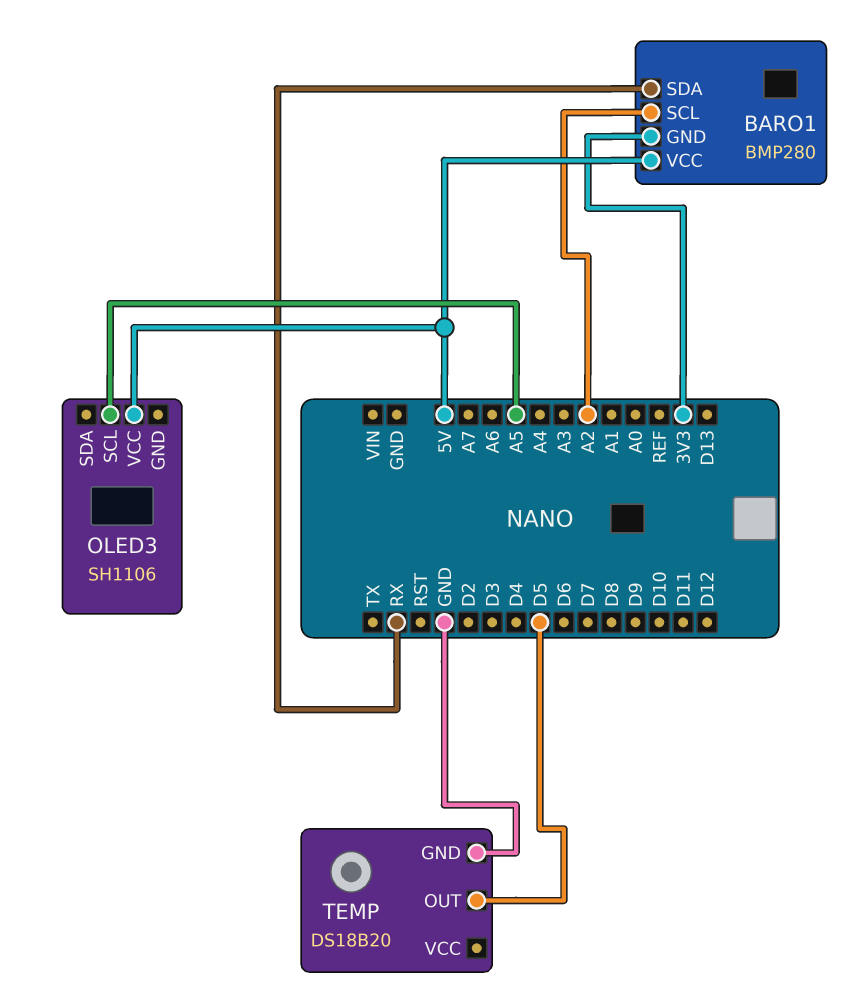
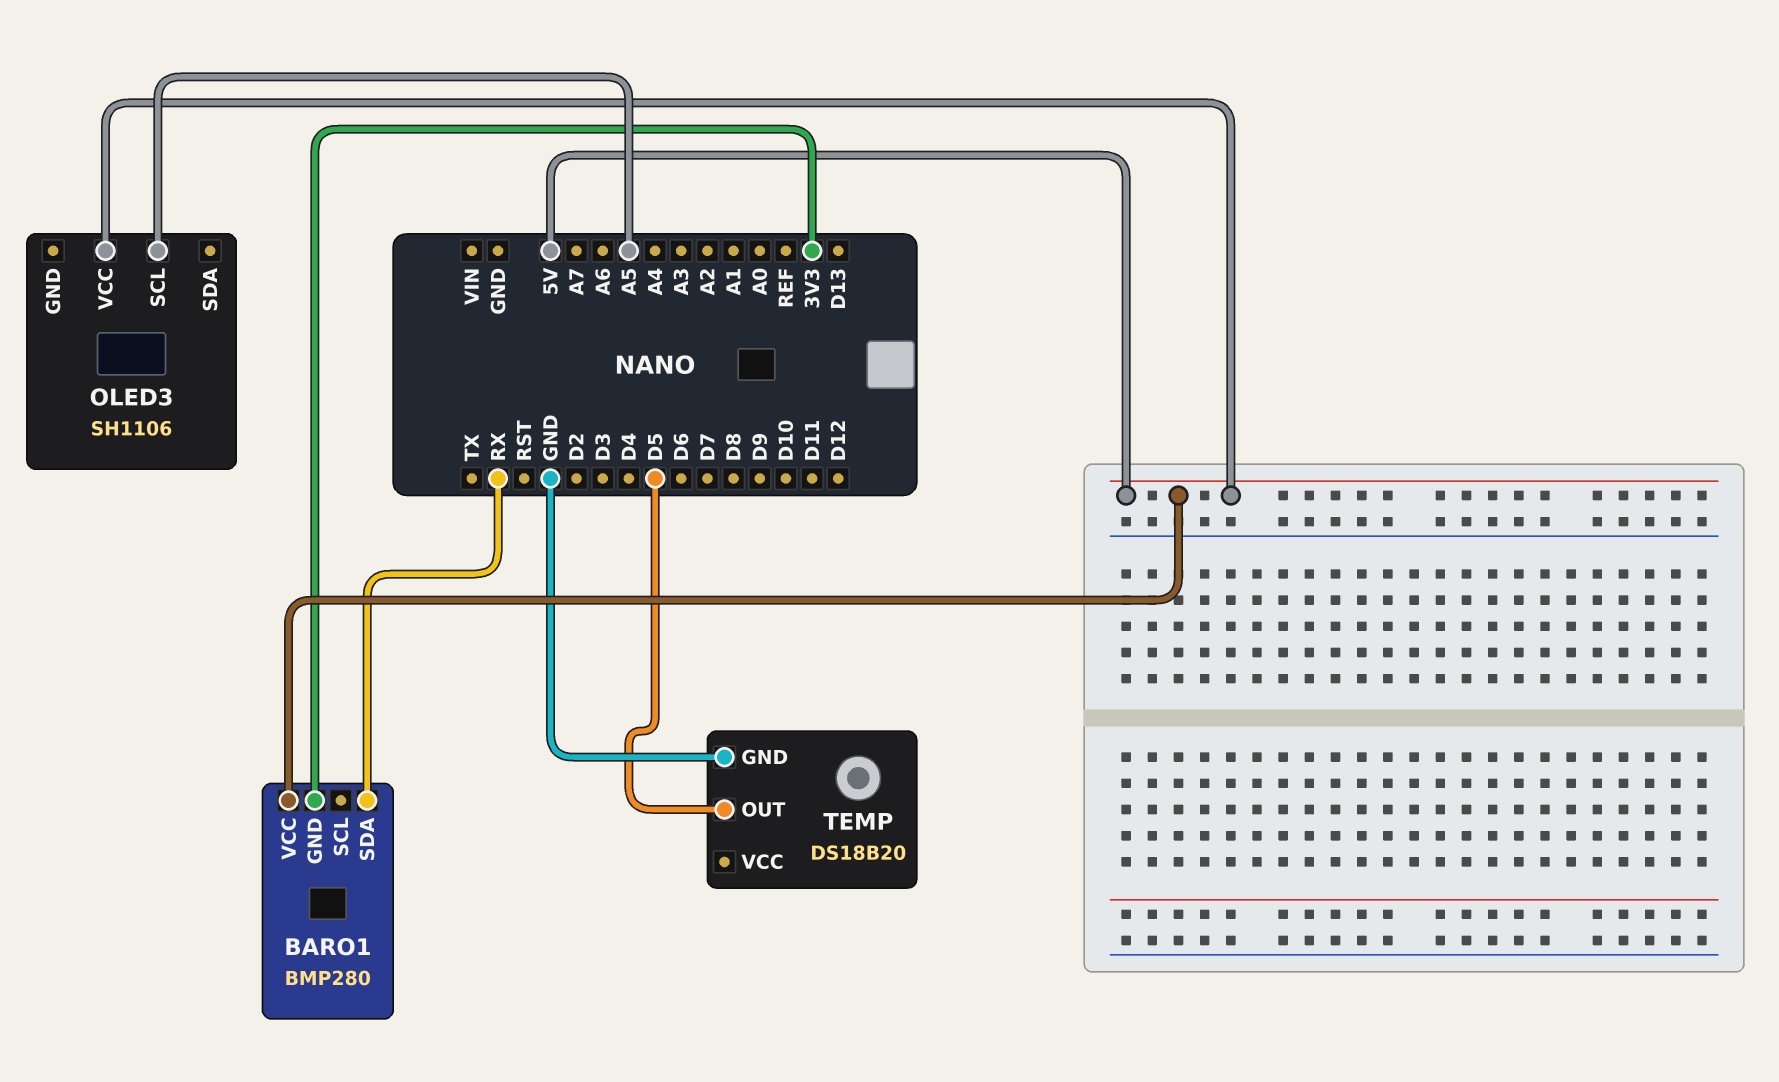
BARO1 pin SCL: A2 -> none

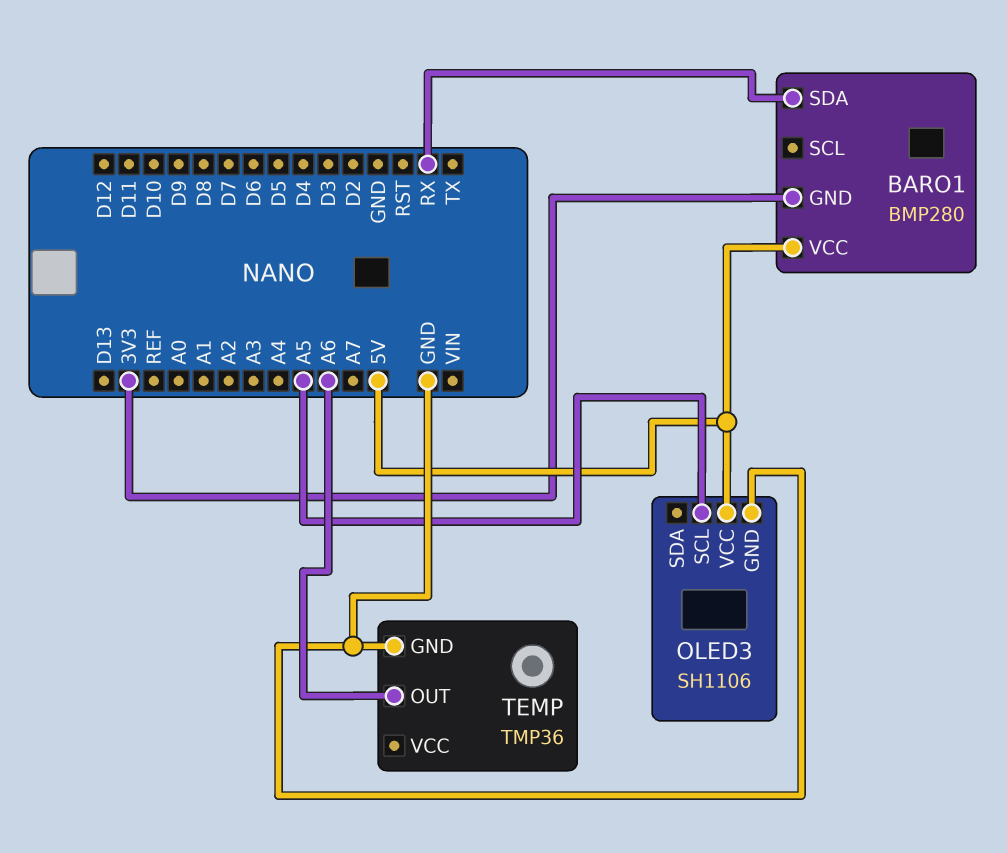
OLED3 pin GND: none -> GND
TEMP: DS18B20 -> TMP36
TEMP pin OUT: D5 -> A6

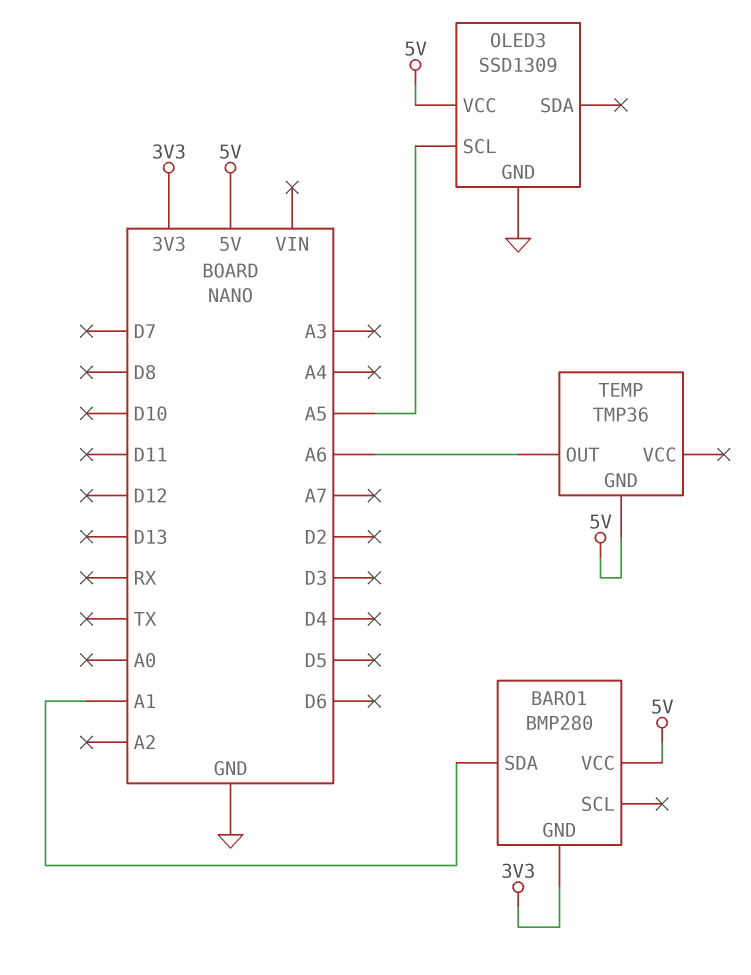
BARO1 pin SDA: RX -> A1
OLED3: SH1106 -> SSD1309
TEMP pin GND: GND -> 5V

